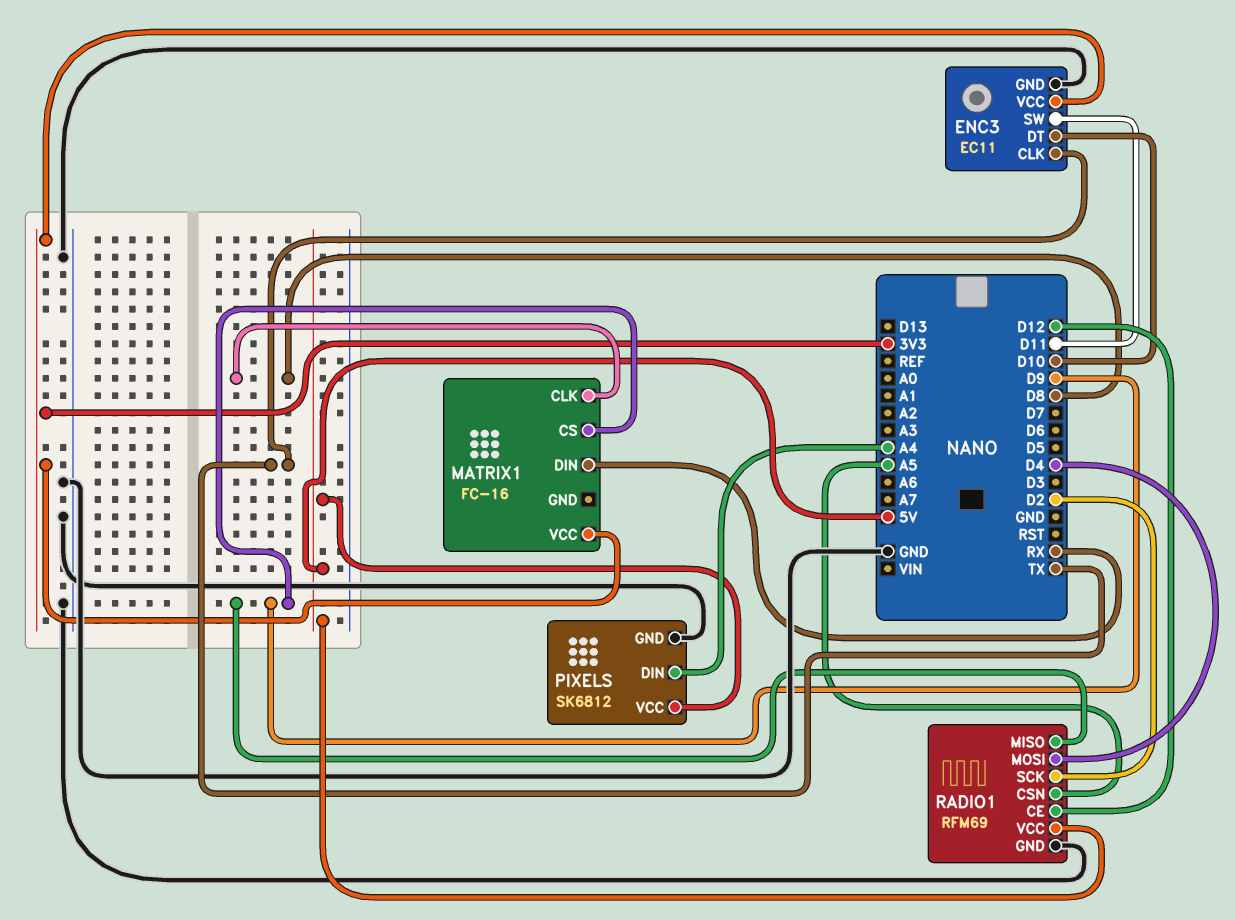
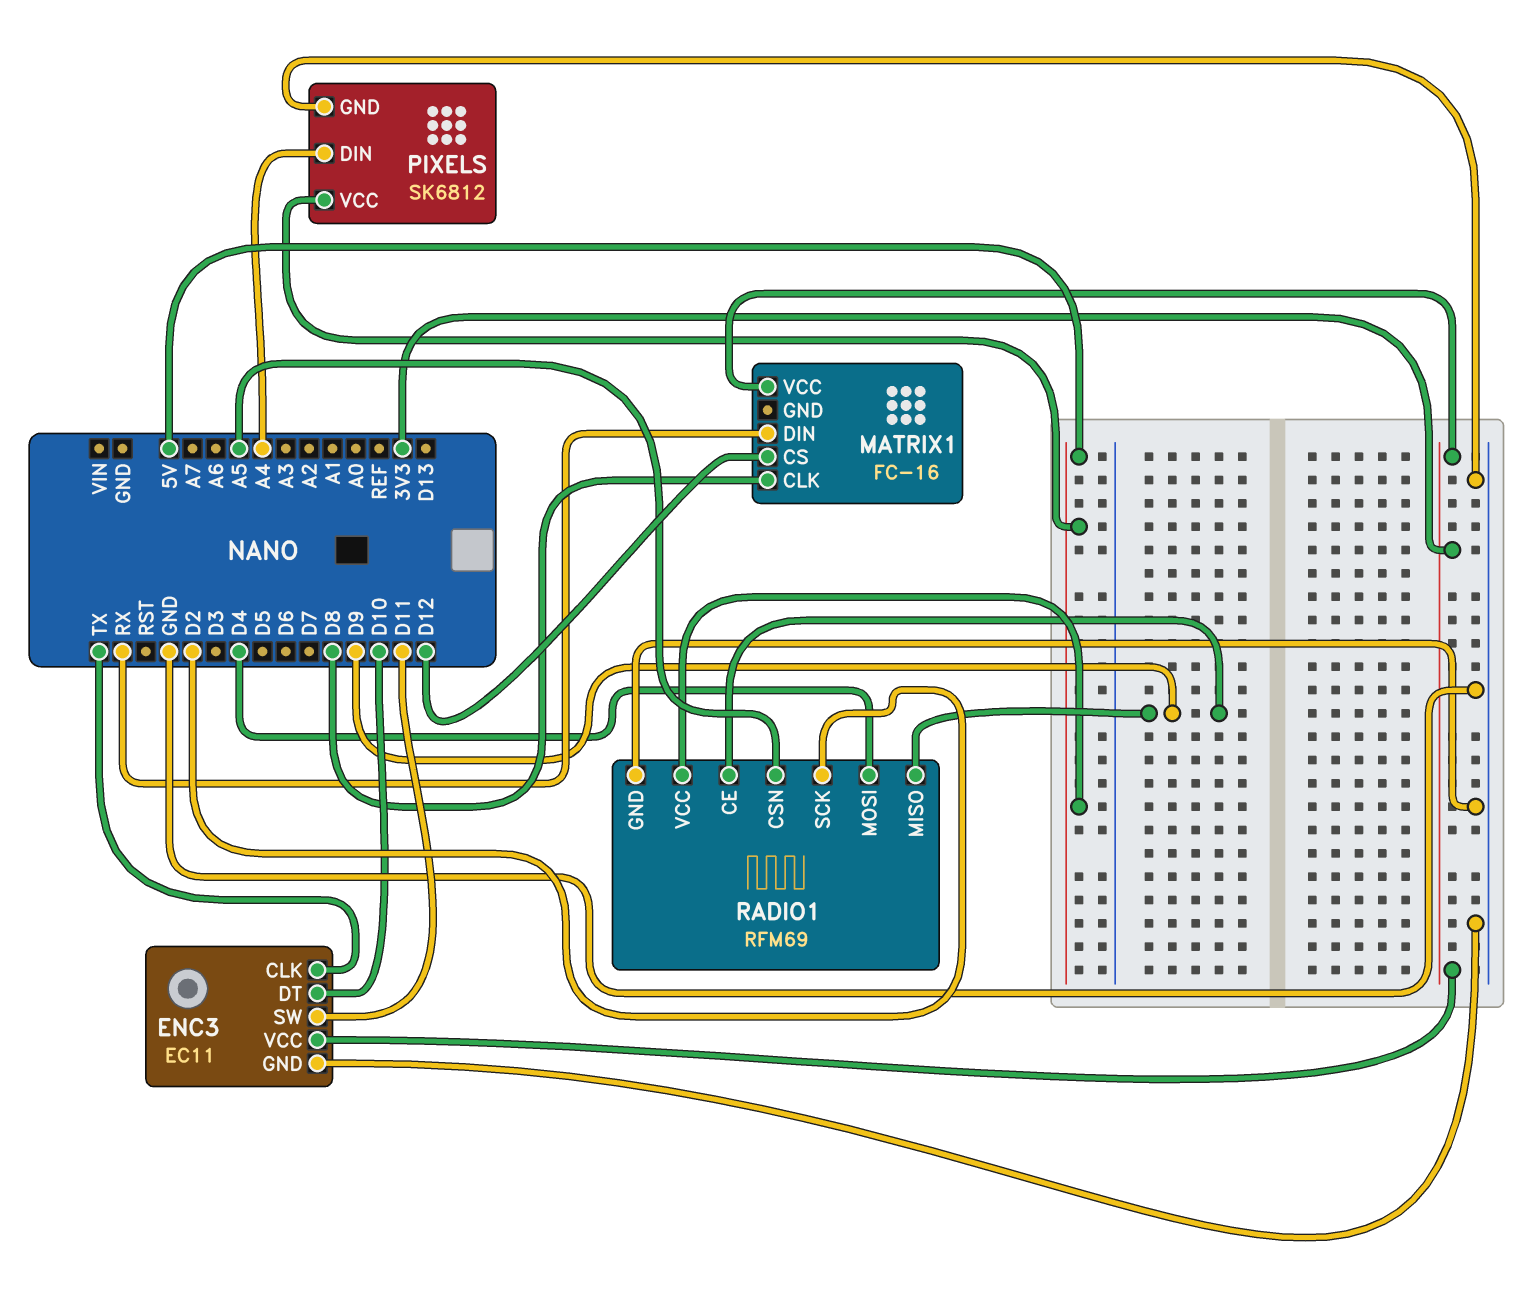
MATRIX1 pin CS: D9 -> D12
RADIO1 pin CE: D12 -> D9

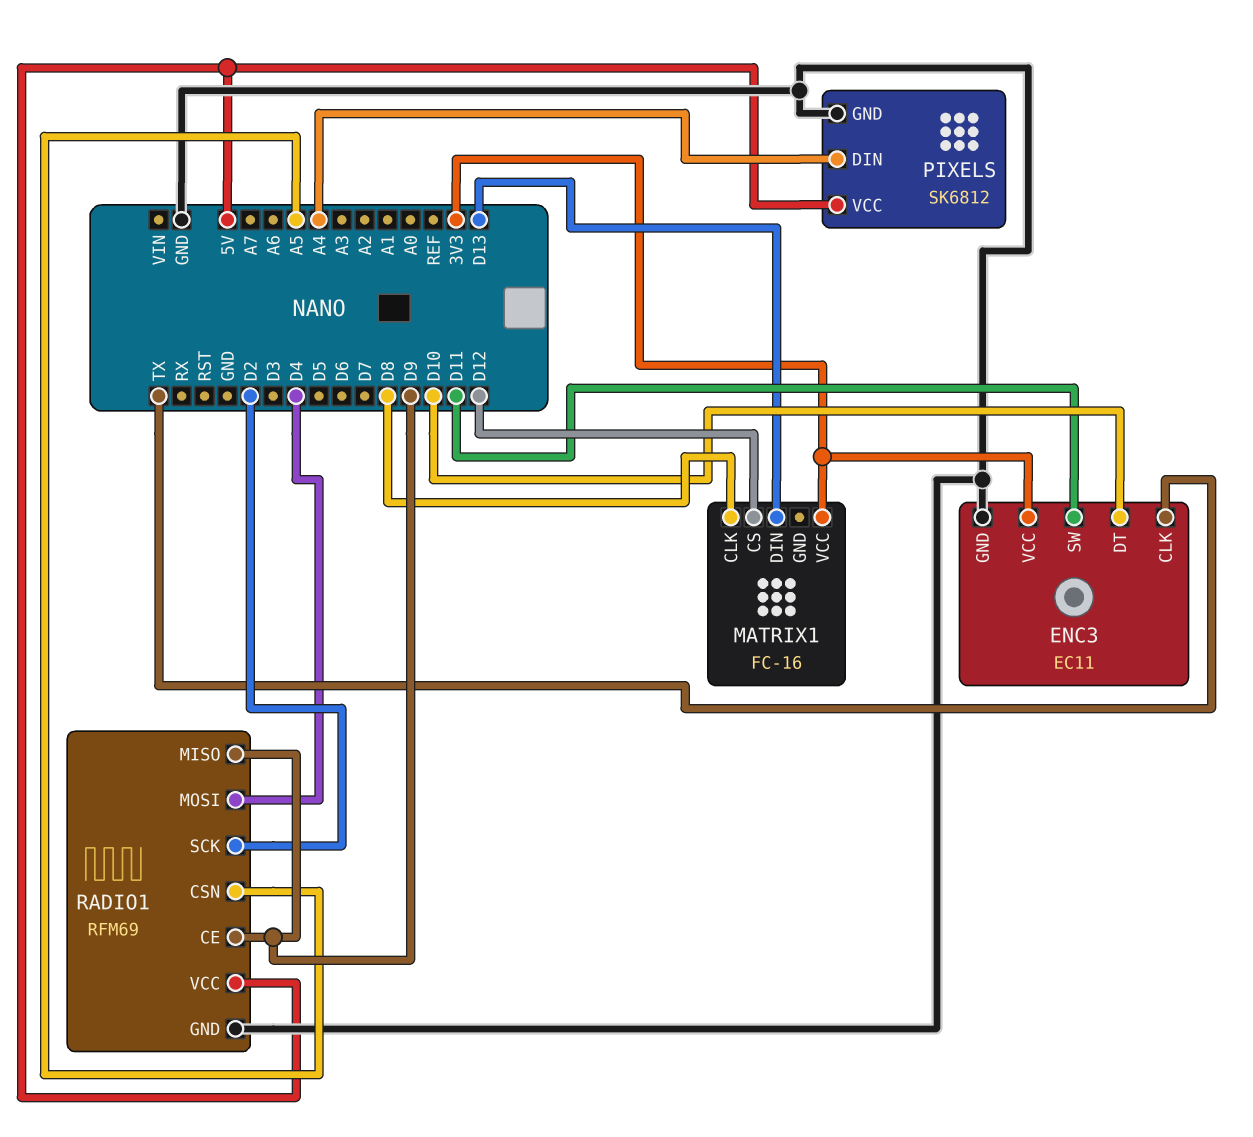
MATRIX1 pin DIN: RX -> D13

